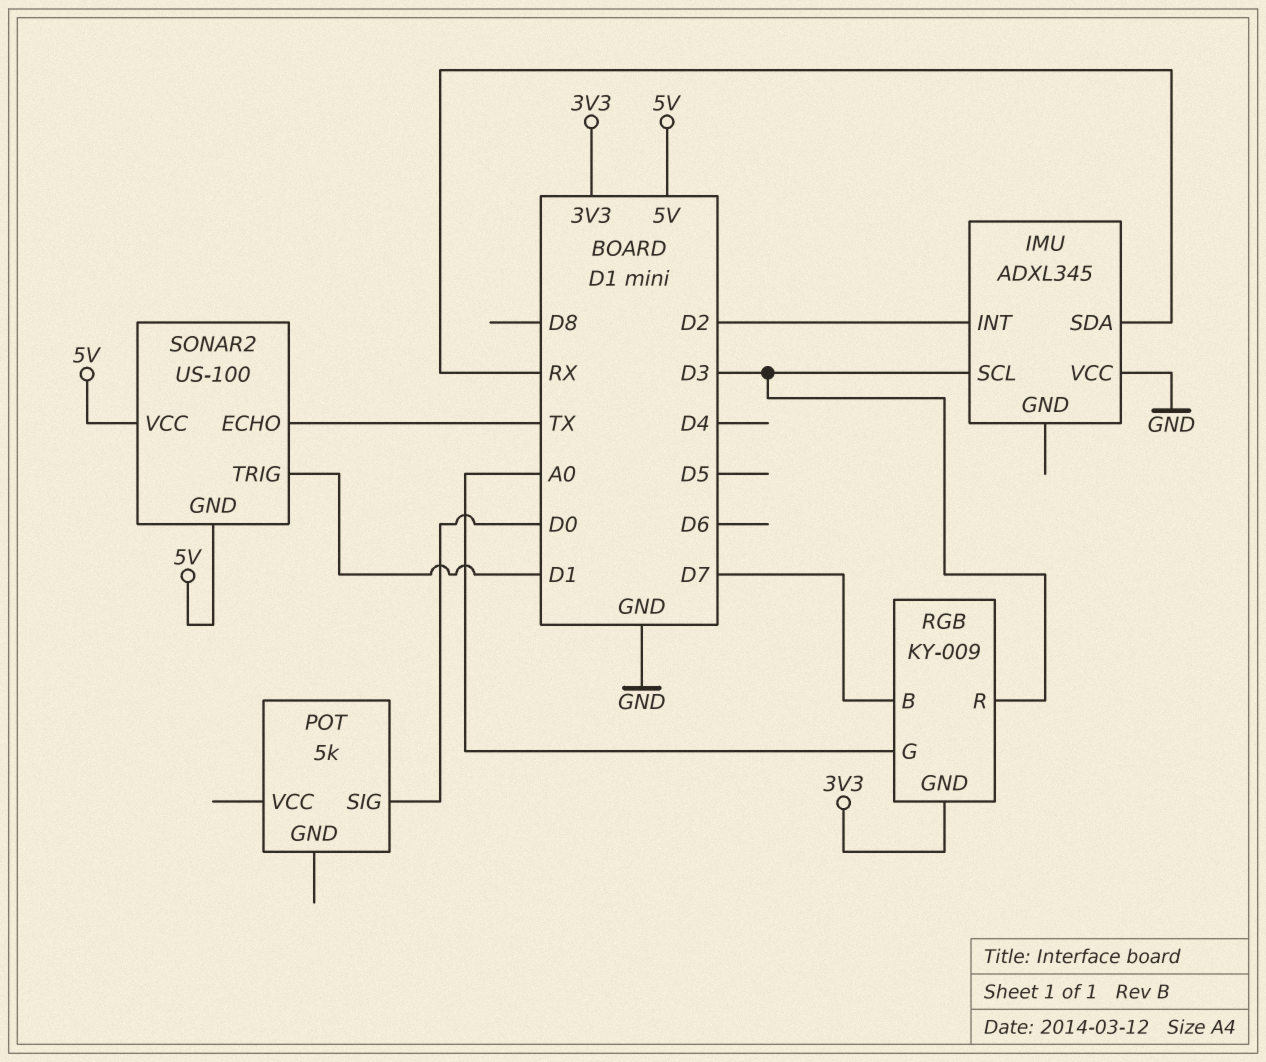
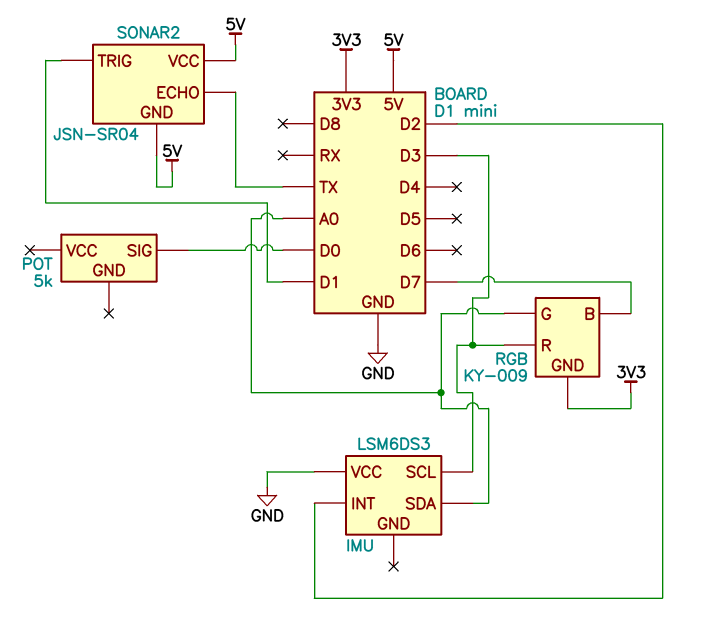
IMU: ADXL345 -> LSM6DS3
IMU pin SDA: RX -> A0
SONAR2: US-100 -> JSN-SR04

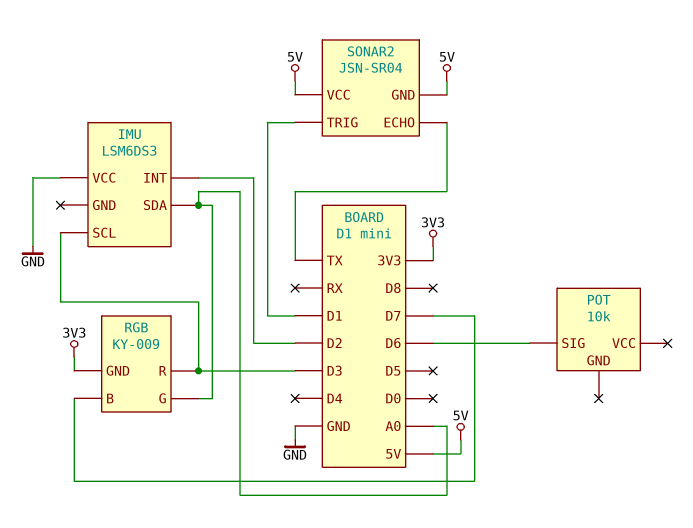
POT: 5k -> 10k
POT pin SIG: D0 -> D6

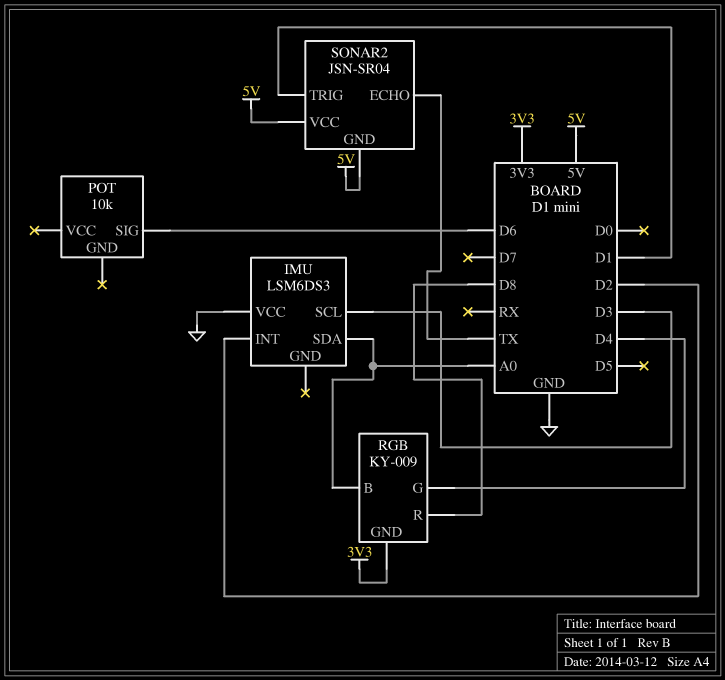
RGB pin B: D7 -> A0
RGB pin G: A0 -> D4
RGB pin R: D3 -> D8

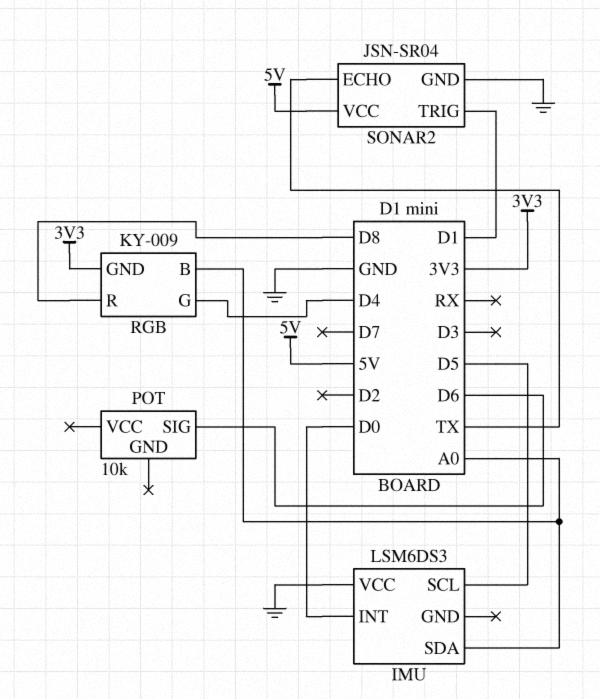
IMU pin INT: D2 -> D0
IMU pin SCL: D3 -> D5
SONAR2 pin GND: 5V -> GND

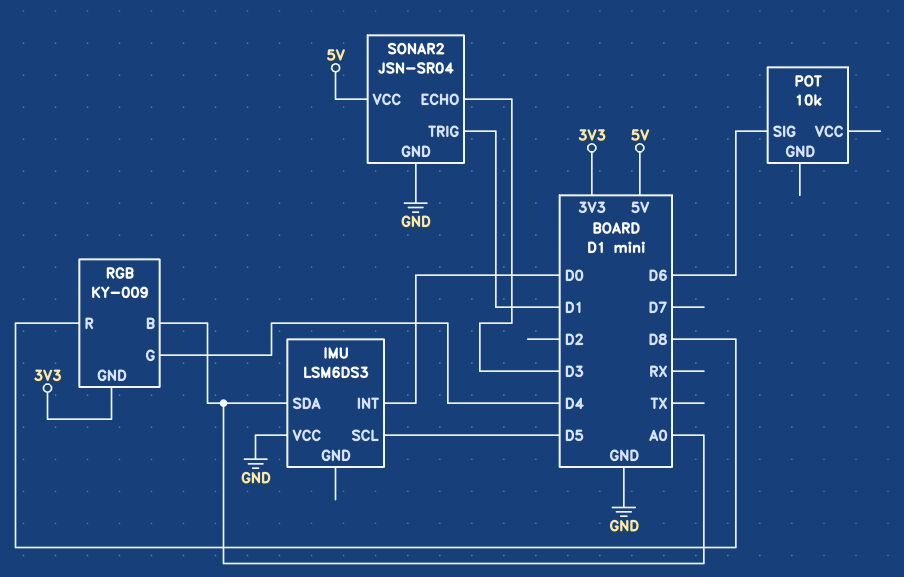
SONAR2 pin ECHO: TX -> D3

